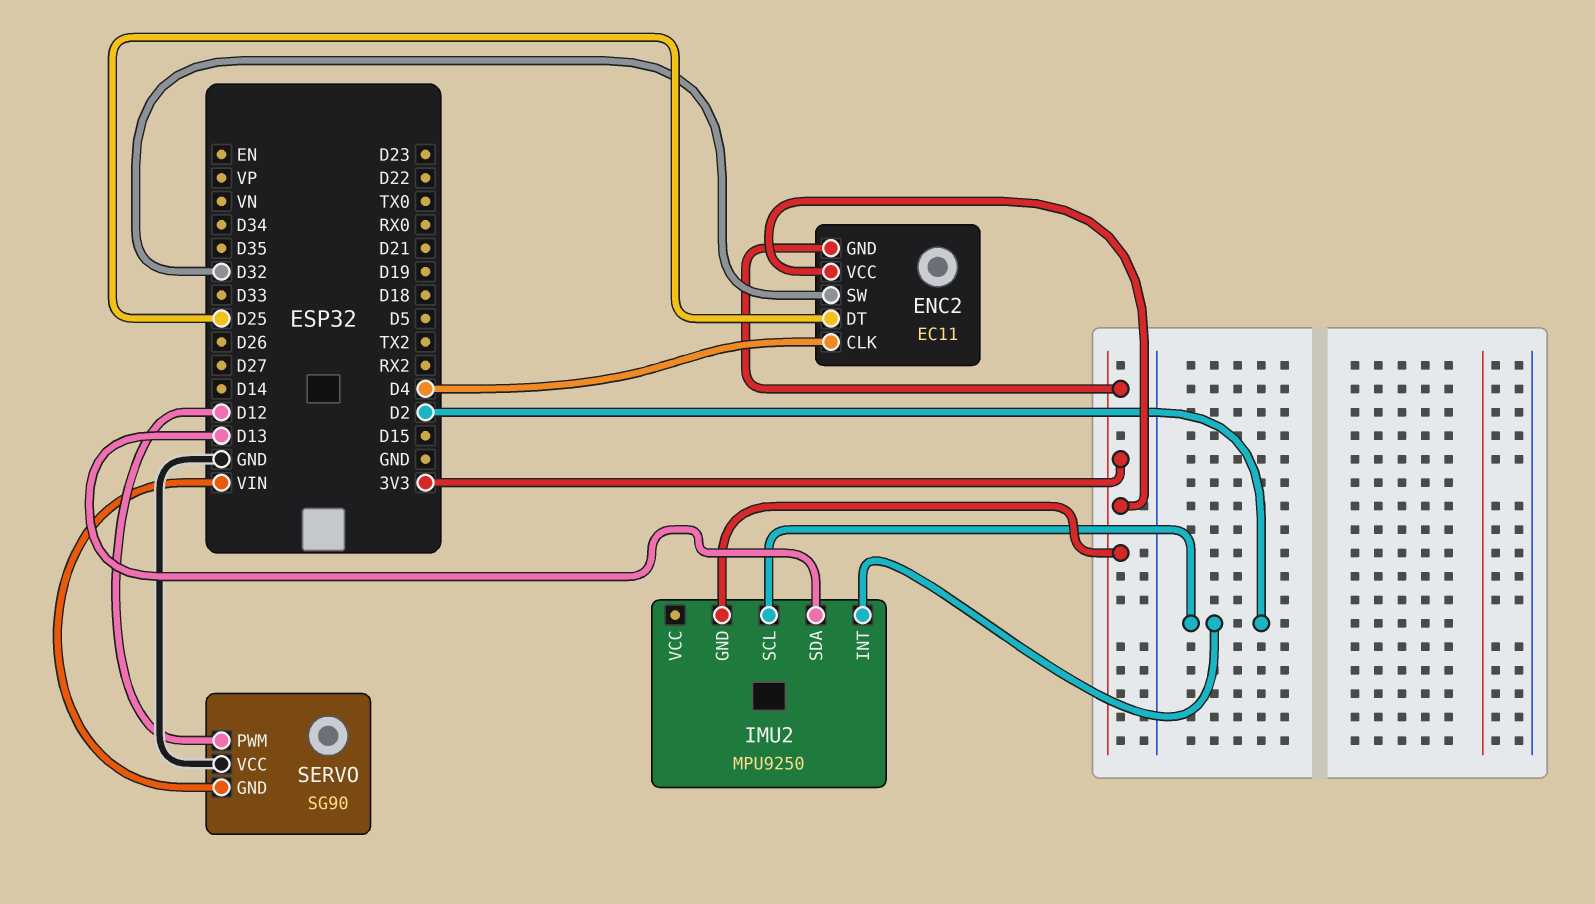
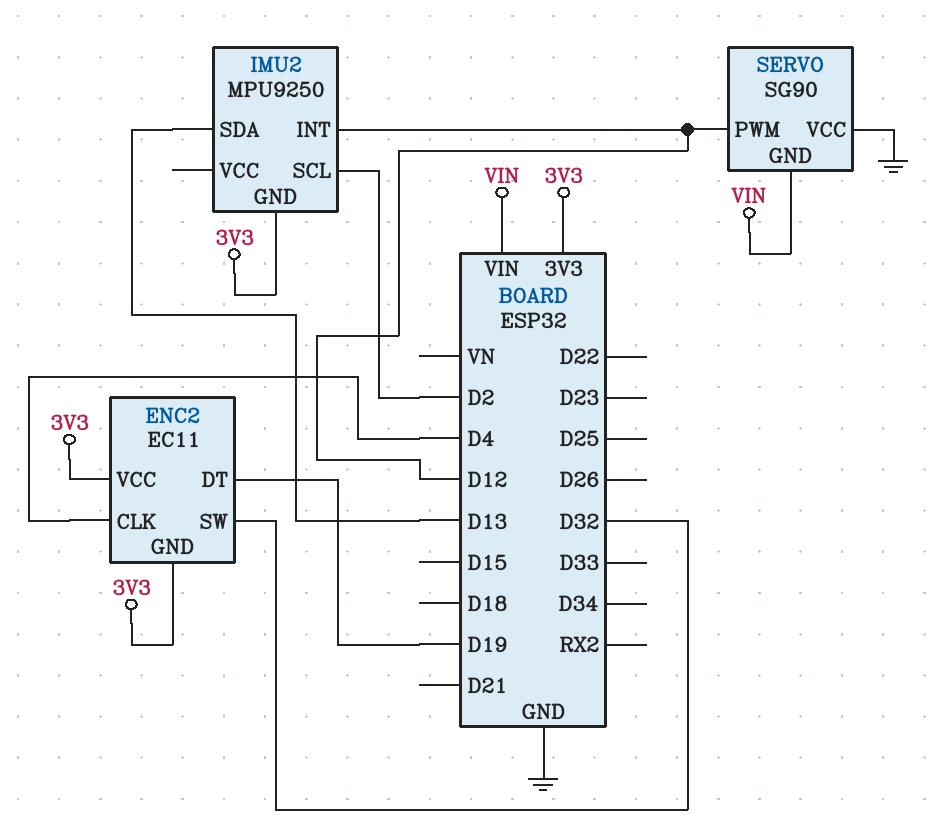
ENC2 pin DT: D25 -> D19
IMU2 pin INT: D2 -> D12

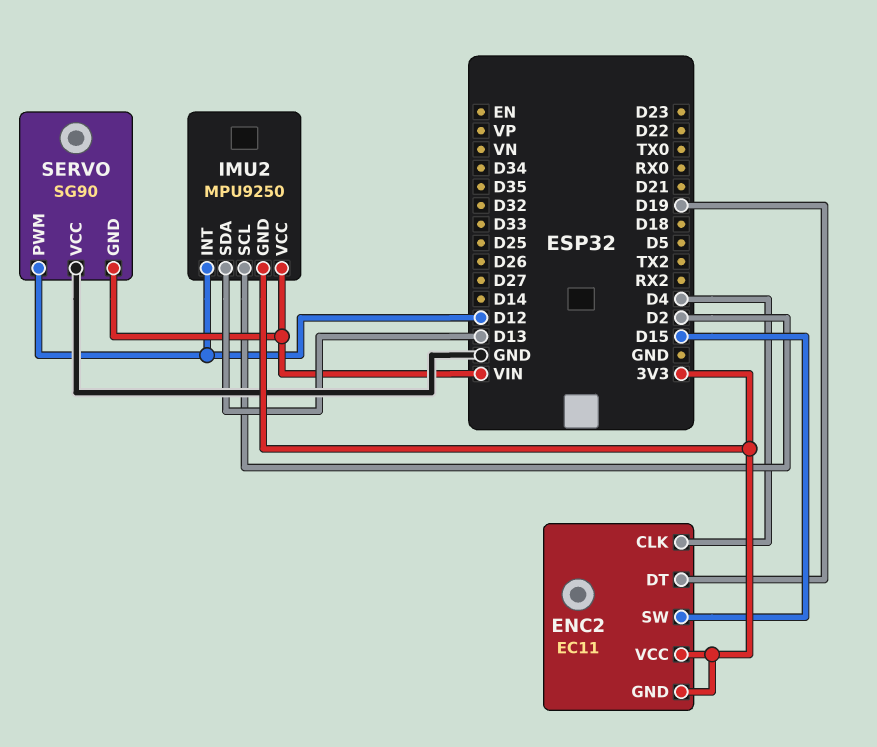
ENC2 pin SW: D32 -> D15
IMU2 pin VCC: none -> VIN

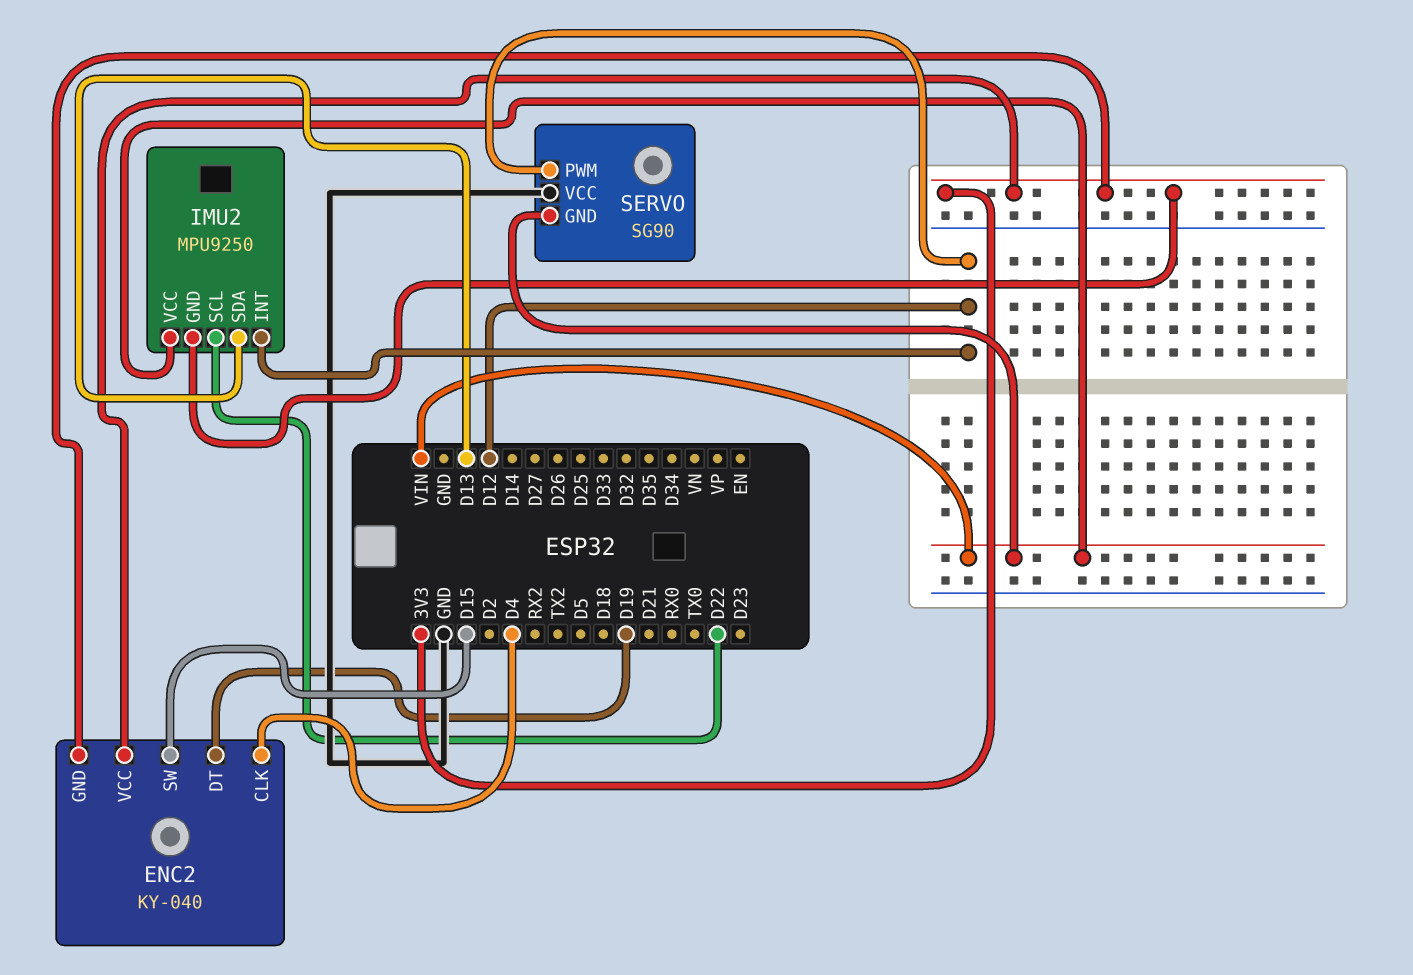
ENC2: EC11 -> KY-040
IMU2 pin SCL: D2 -> D22

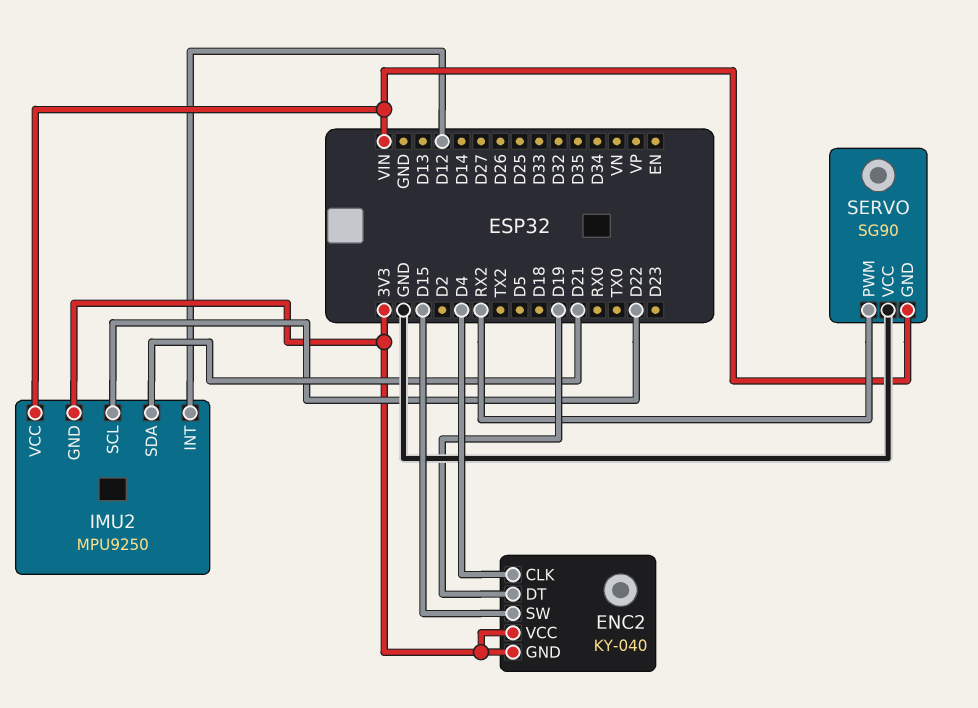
IMU2 pin SDA: D13 -> D21
SERVO pin PWM: D12 -> RX2

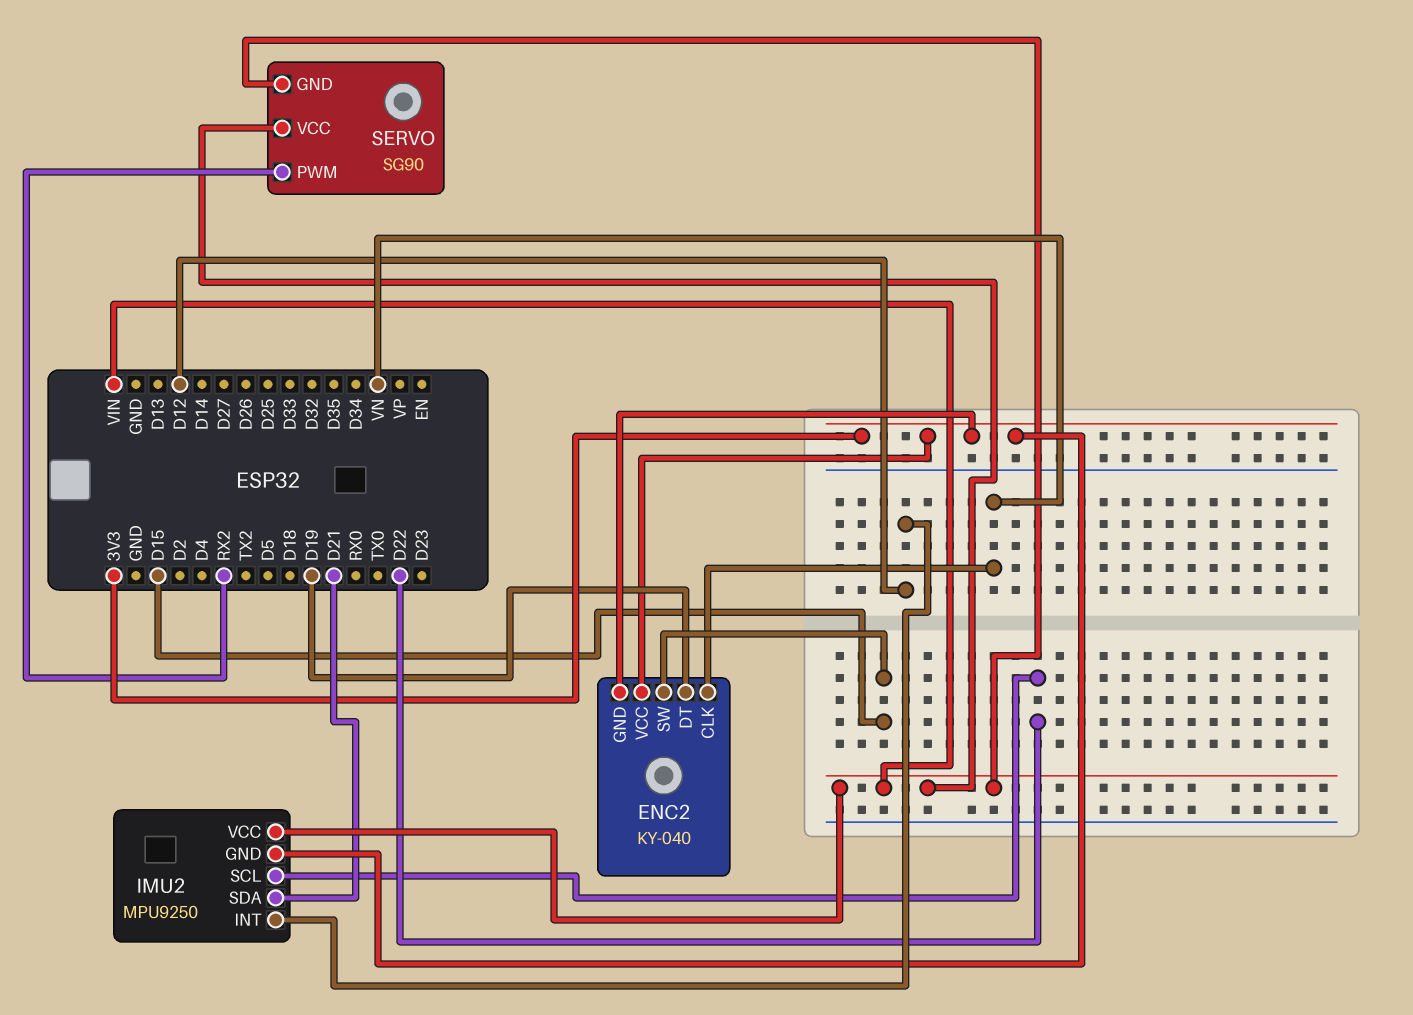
ENC2 pin CLK: D4 -> VN
SERVO pin VCC: GND -> VIN

